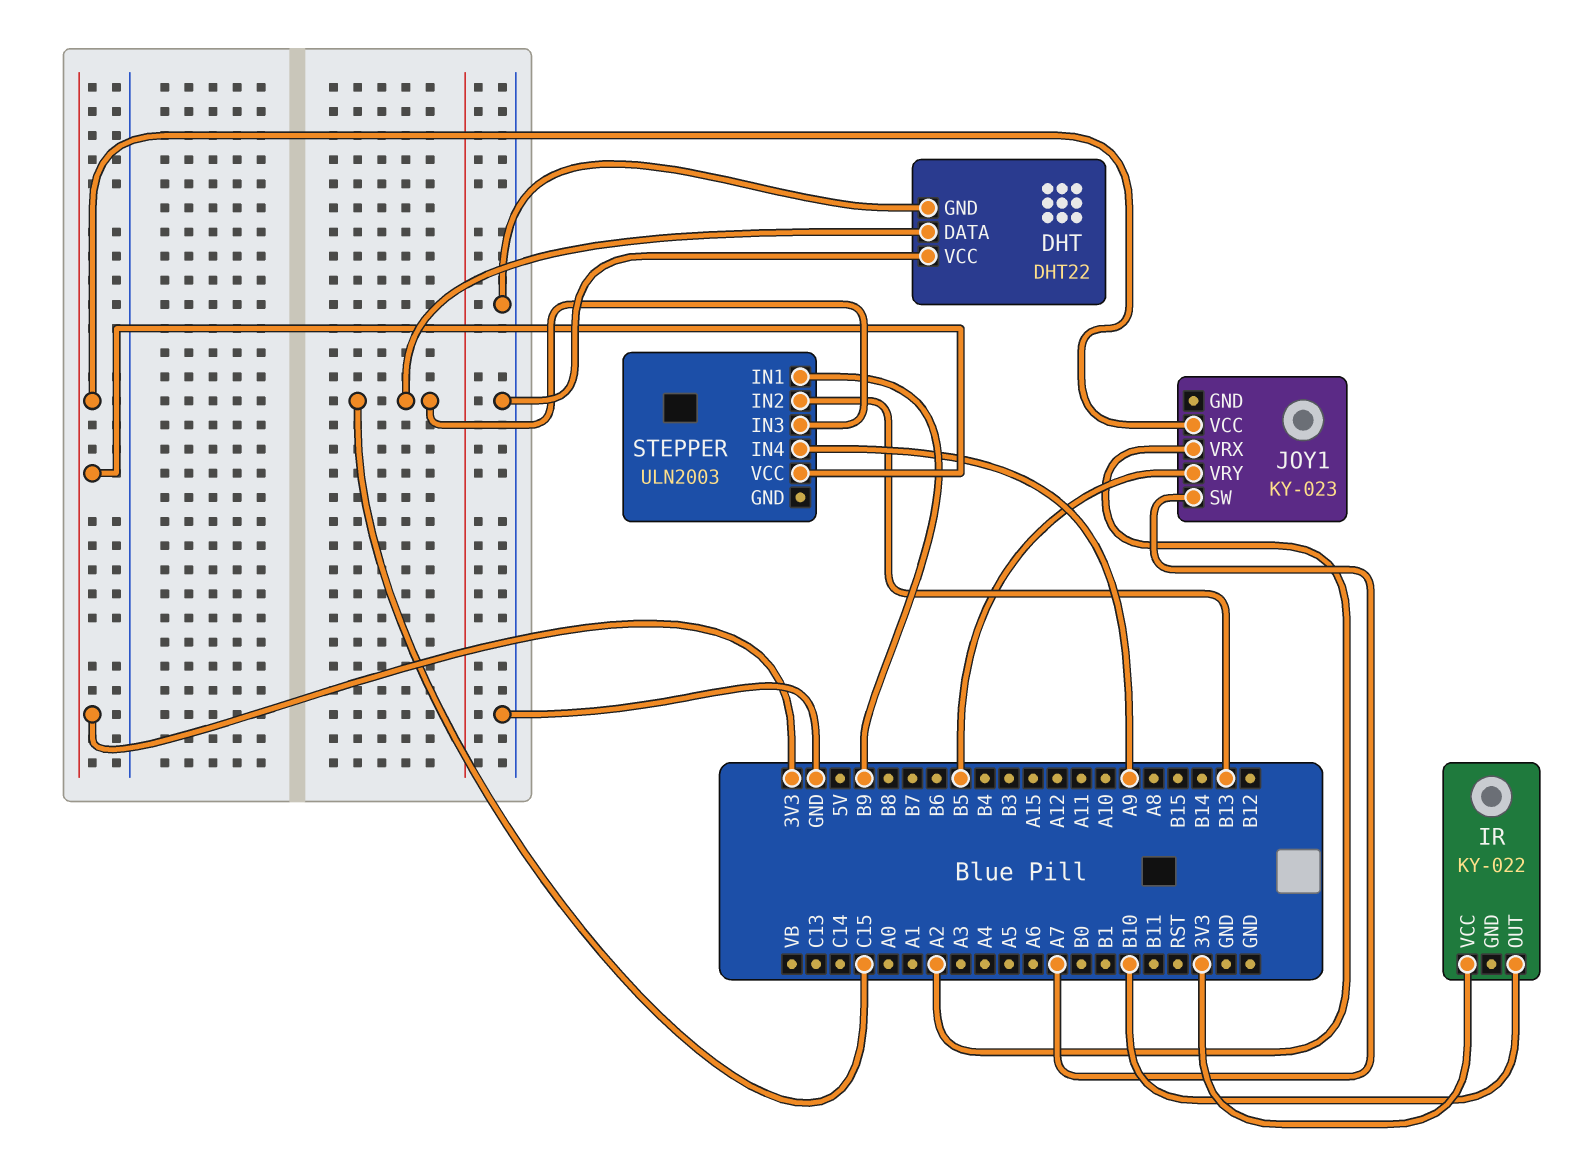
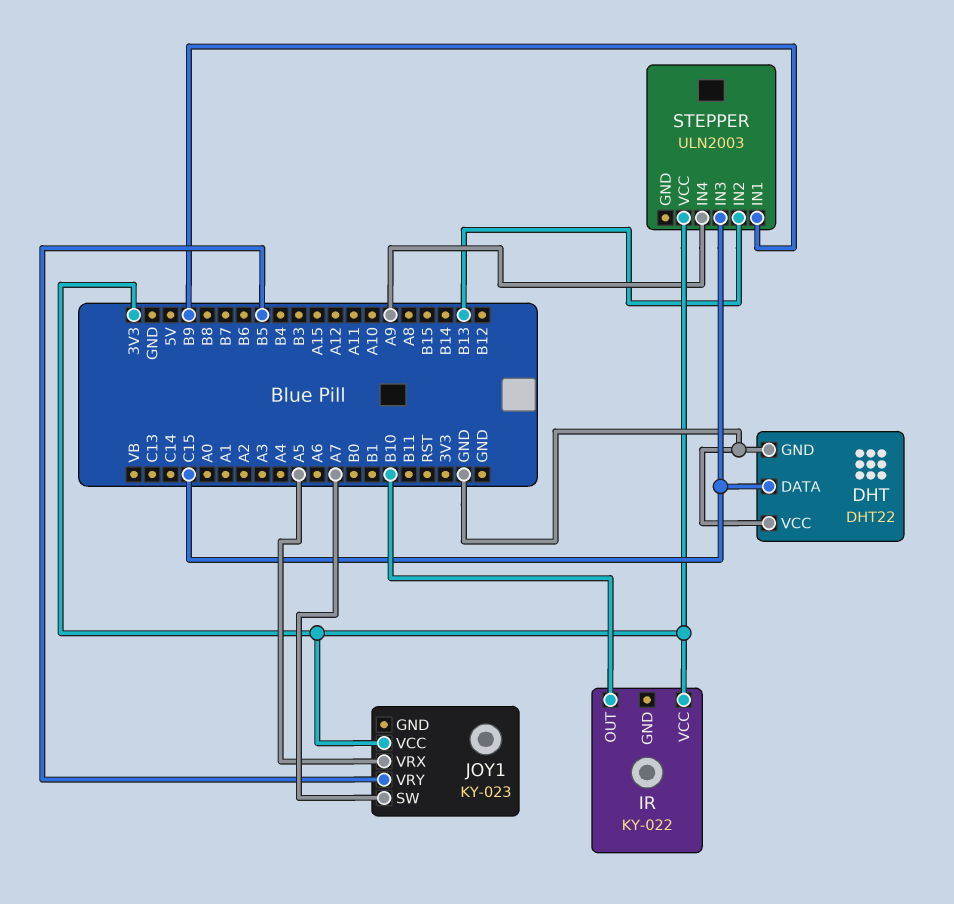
JOY1 pin VRX: A2 -> A5

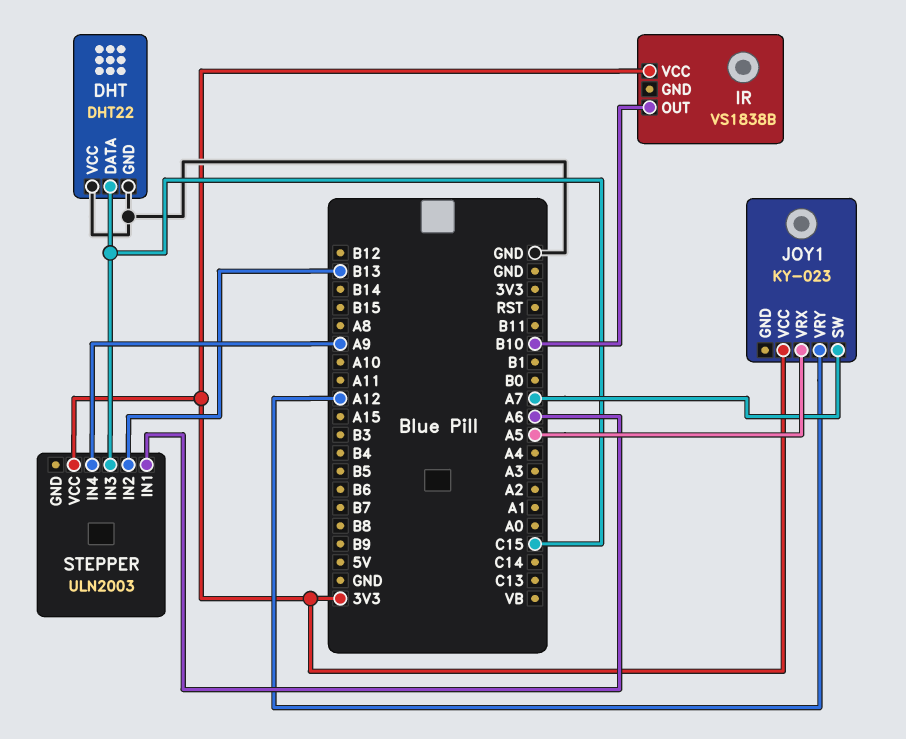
IR: KY-022 -> VS1838B
JOY1 pin VRY: B5 -> A12
STEPPER pin IN1: B9 -> A6

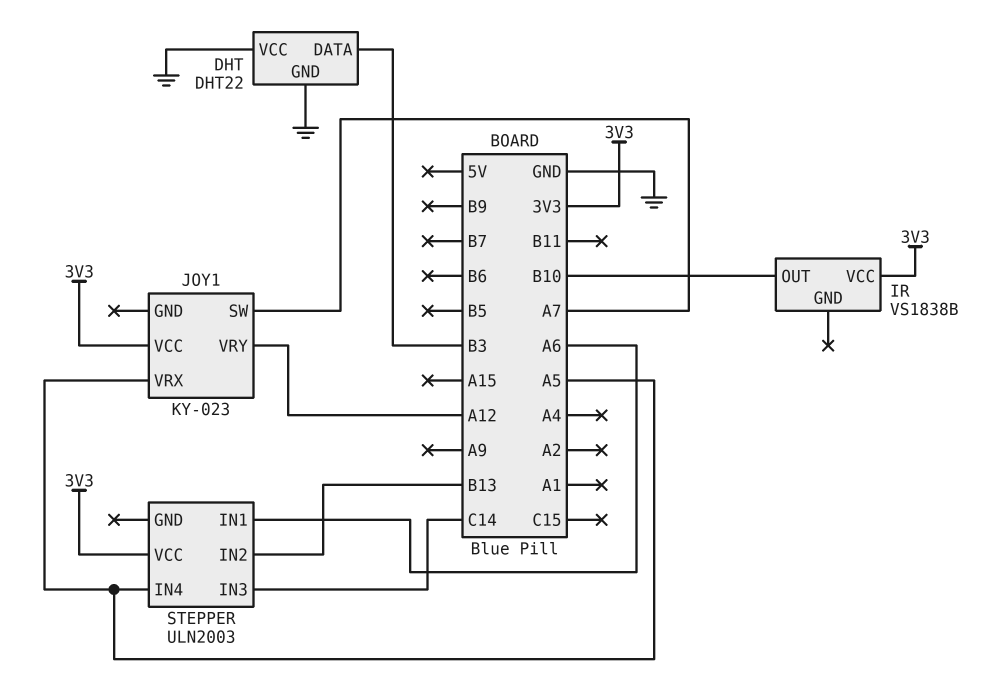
DHT pin DATA: C15 -> B3
STEPPER pin IN3: C15 -> C14
STEPPER pin IN4: A9 -> A5

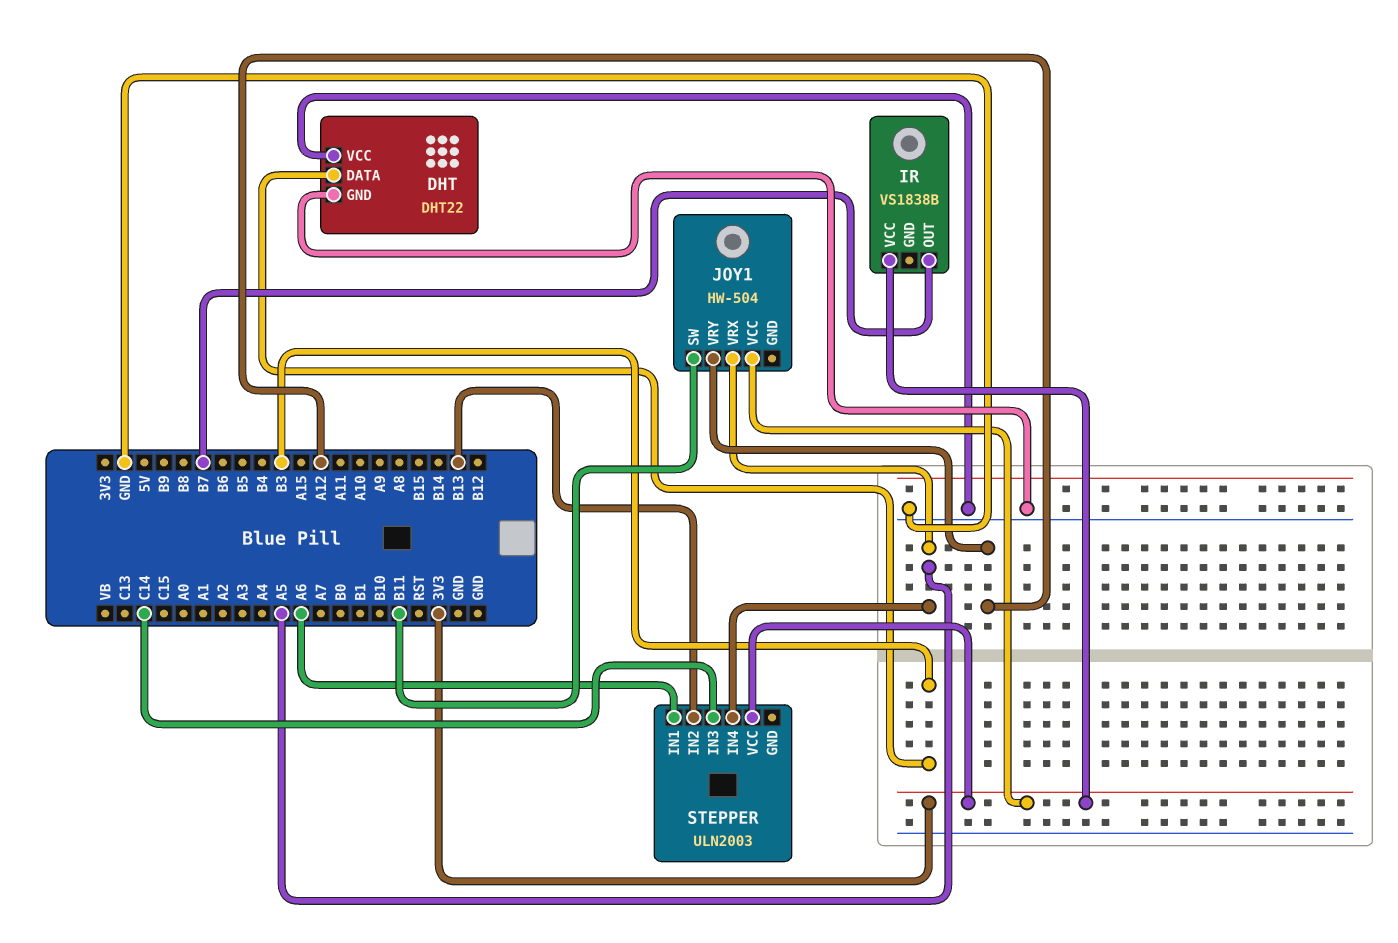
IR pin OUT: B10 -> B7
JOY1: KY-023 -> HW-504
JOY1 pin SW: A7 -> B11

